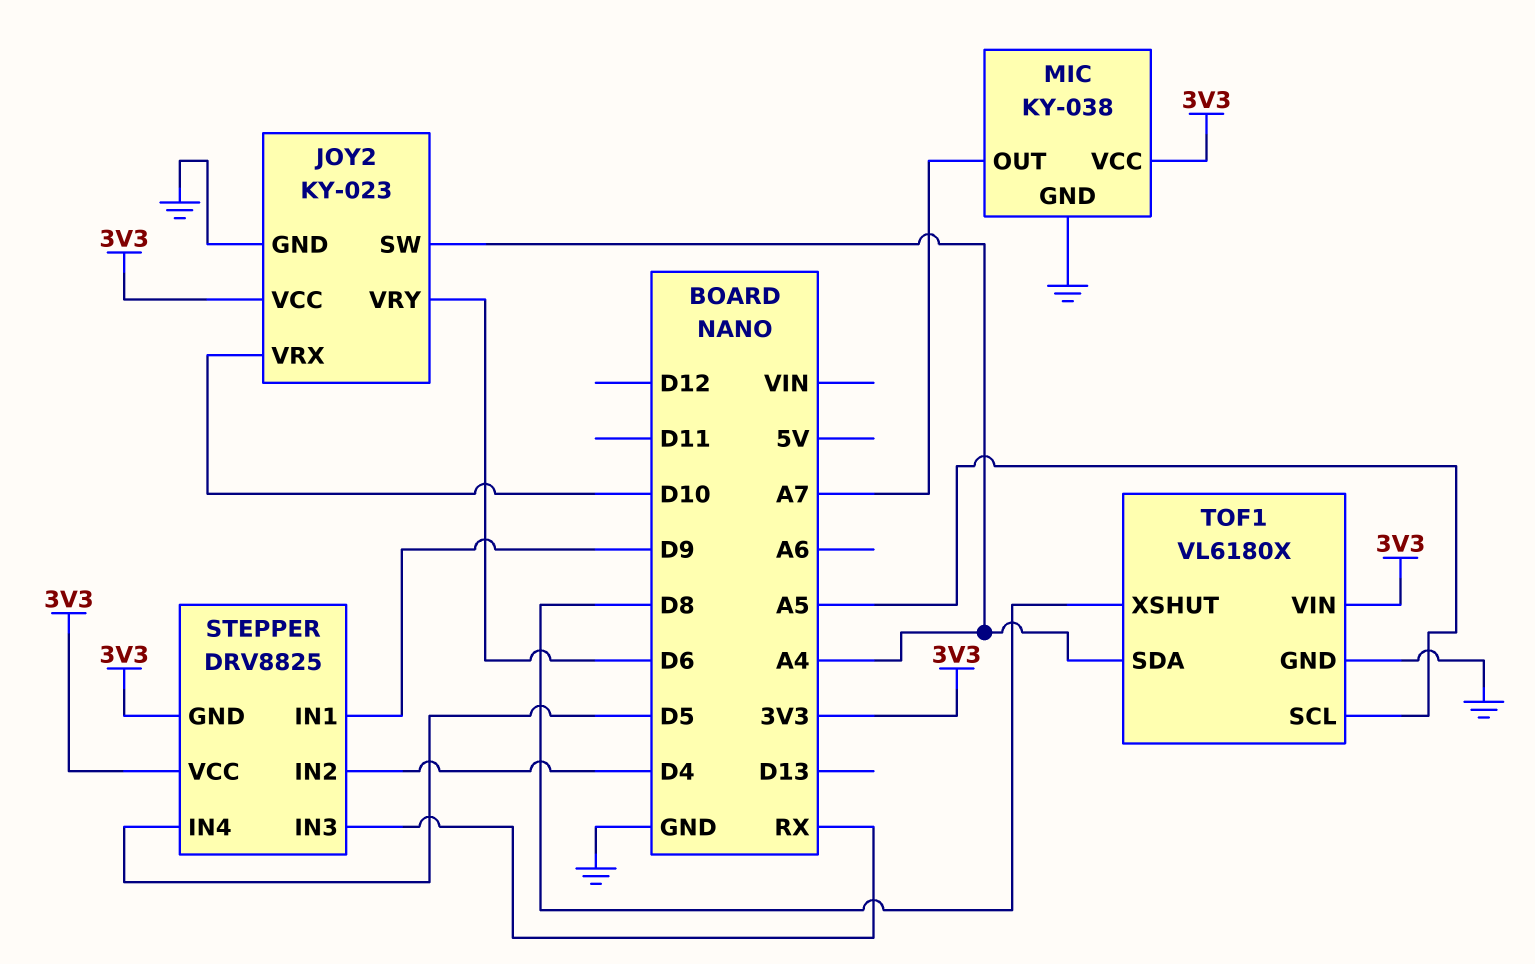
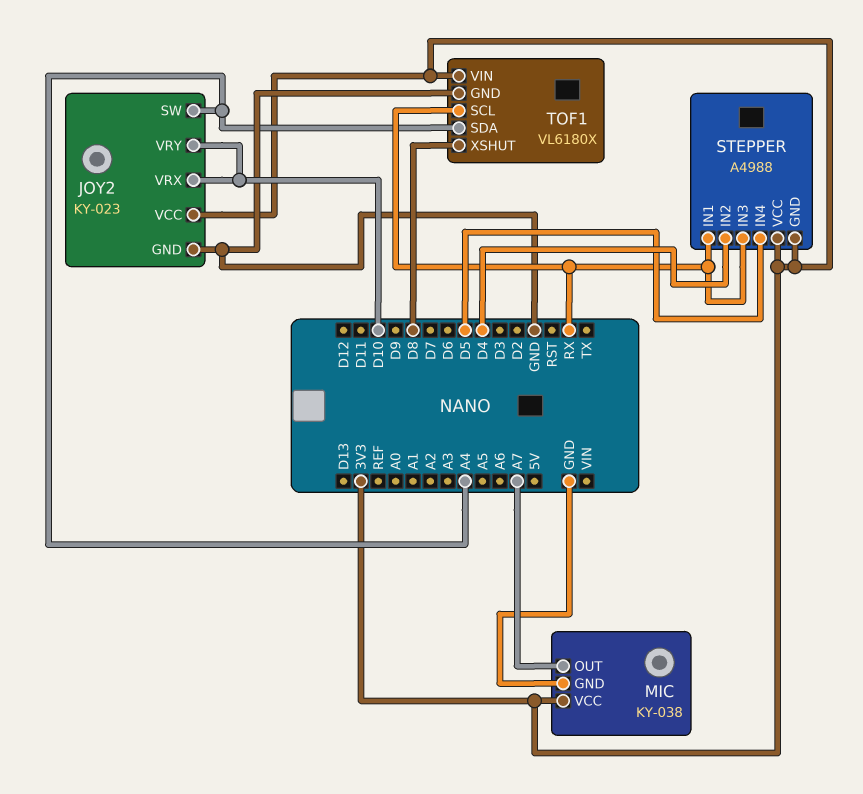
JOY2 pin VRY: D6 -> D10
STEPPER: DRV8825 -> A4988
STEPPER pin IN1: D9 -> RX
TOF1 pin SCL: A5 -> RX

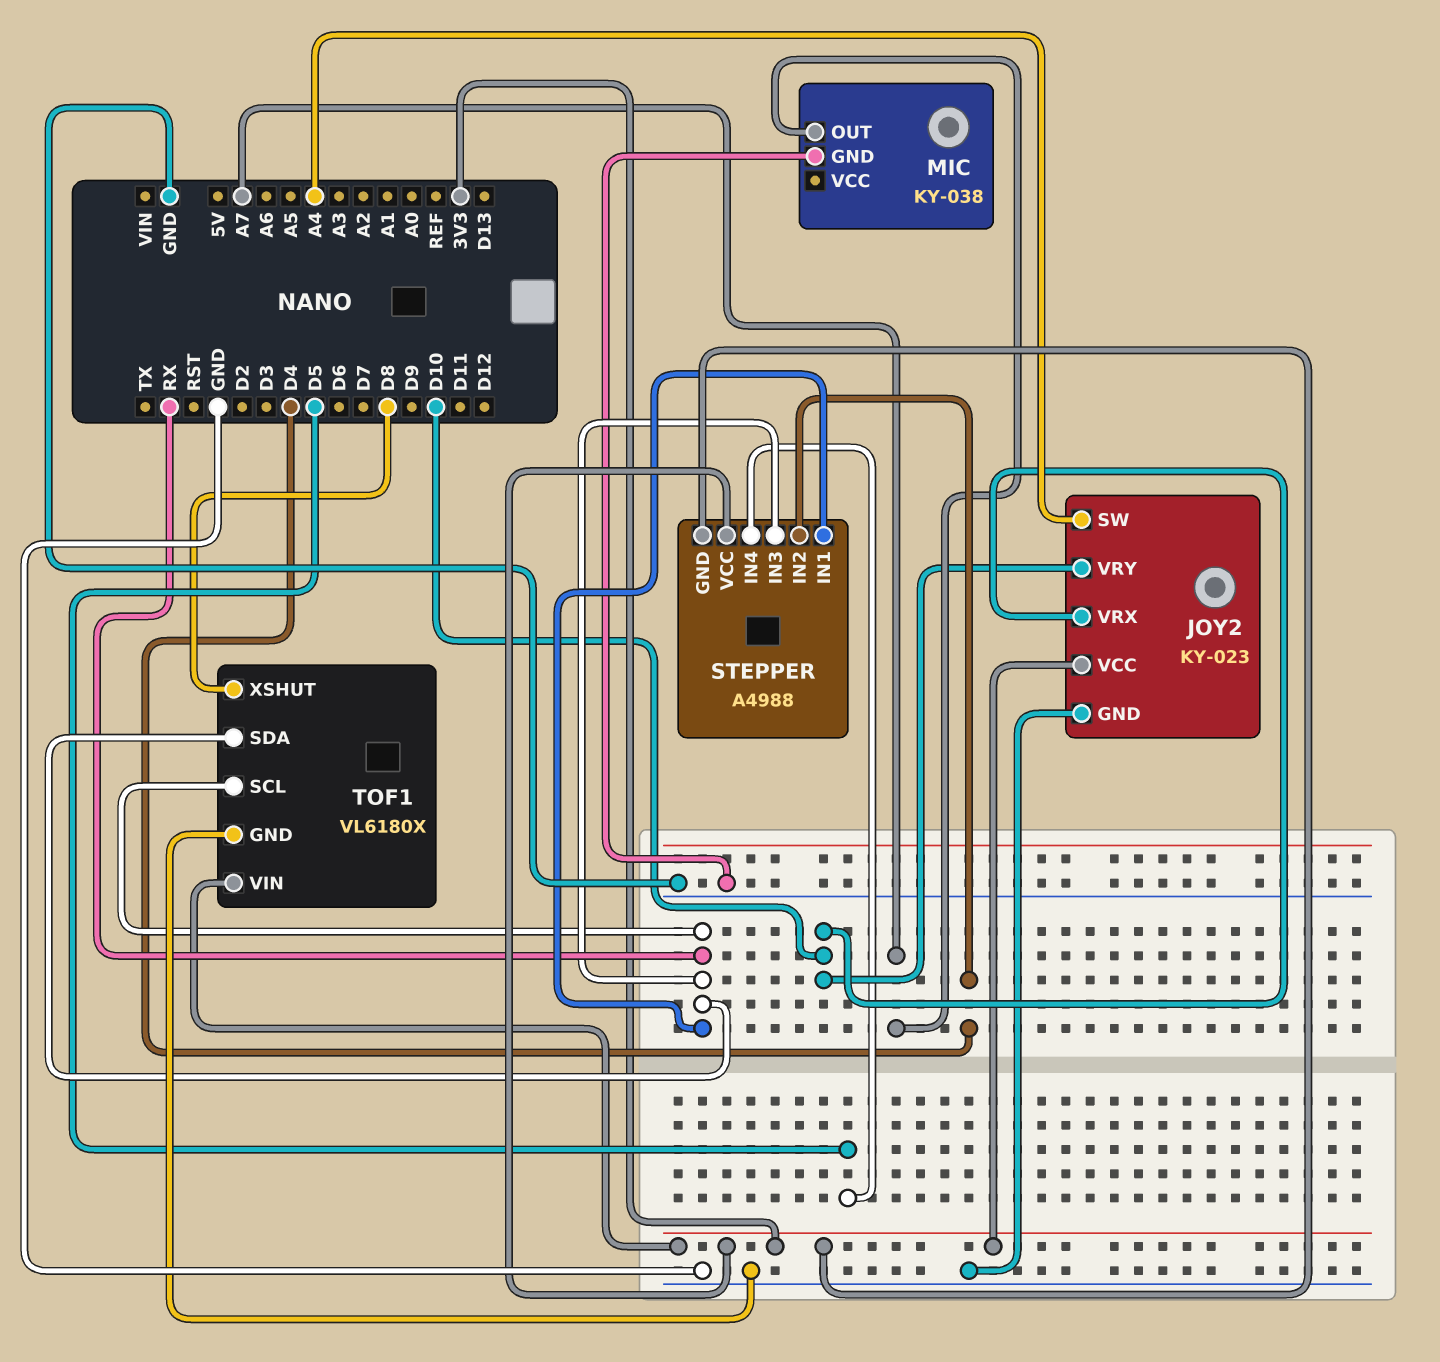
MIC pin VCC: 3V3 -> none
TOF1 pin SDA: A4 -> RX

